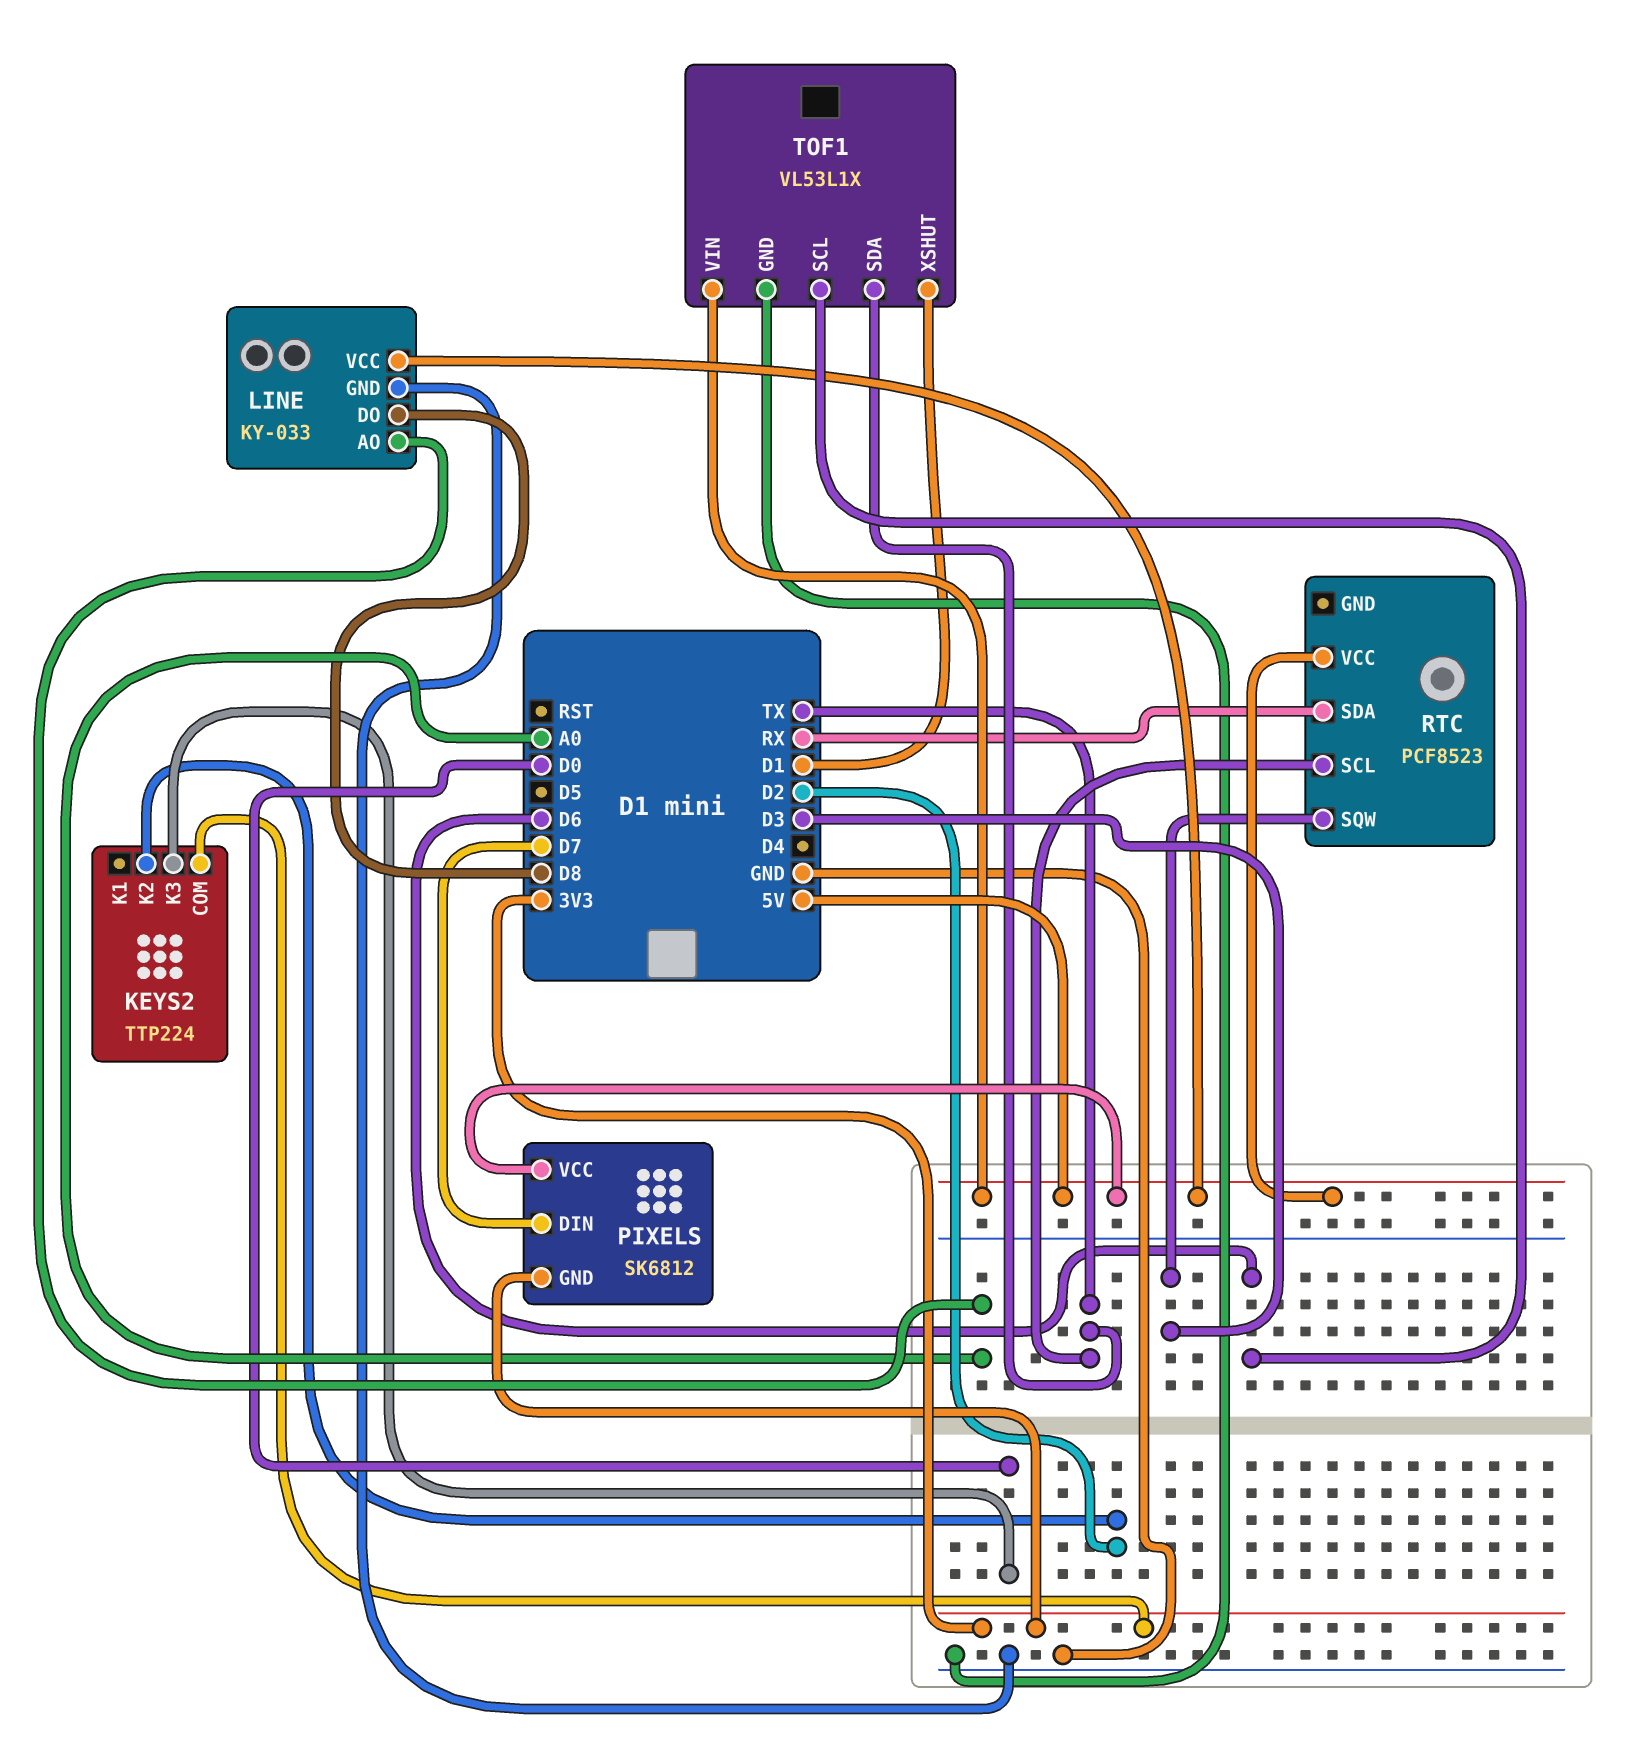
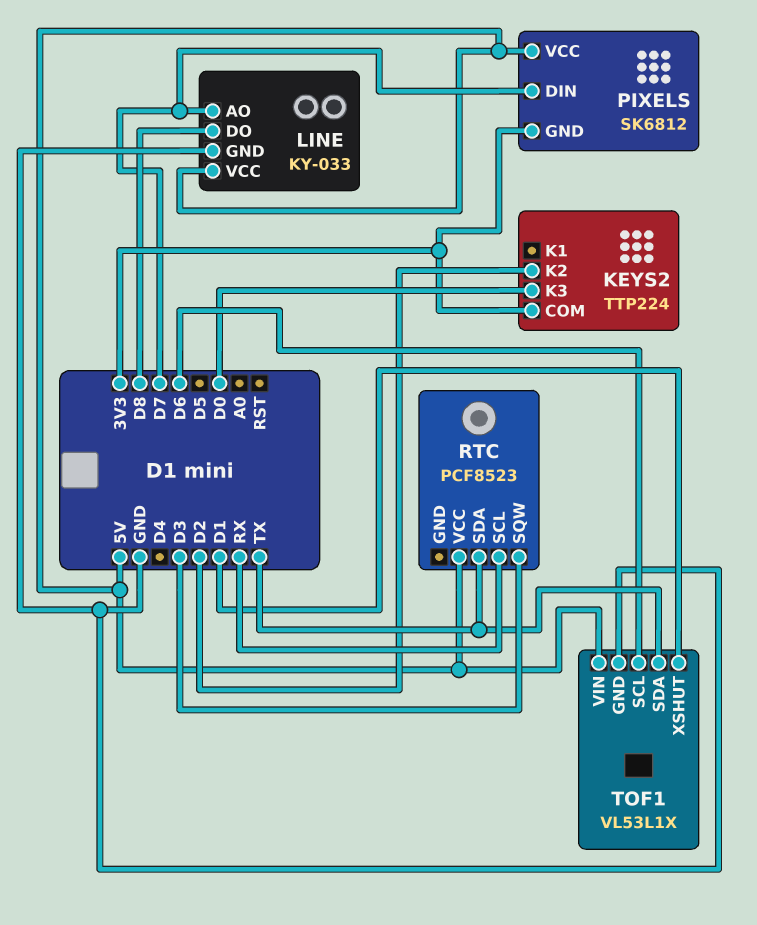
LINE pin AO: A0 -> D7
RTC pin SCL: TX -> RX
RTC pin SDA: RX -> TX

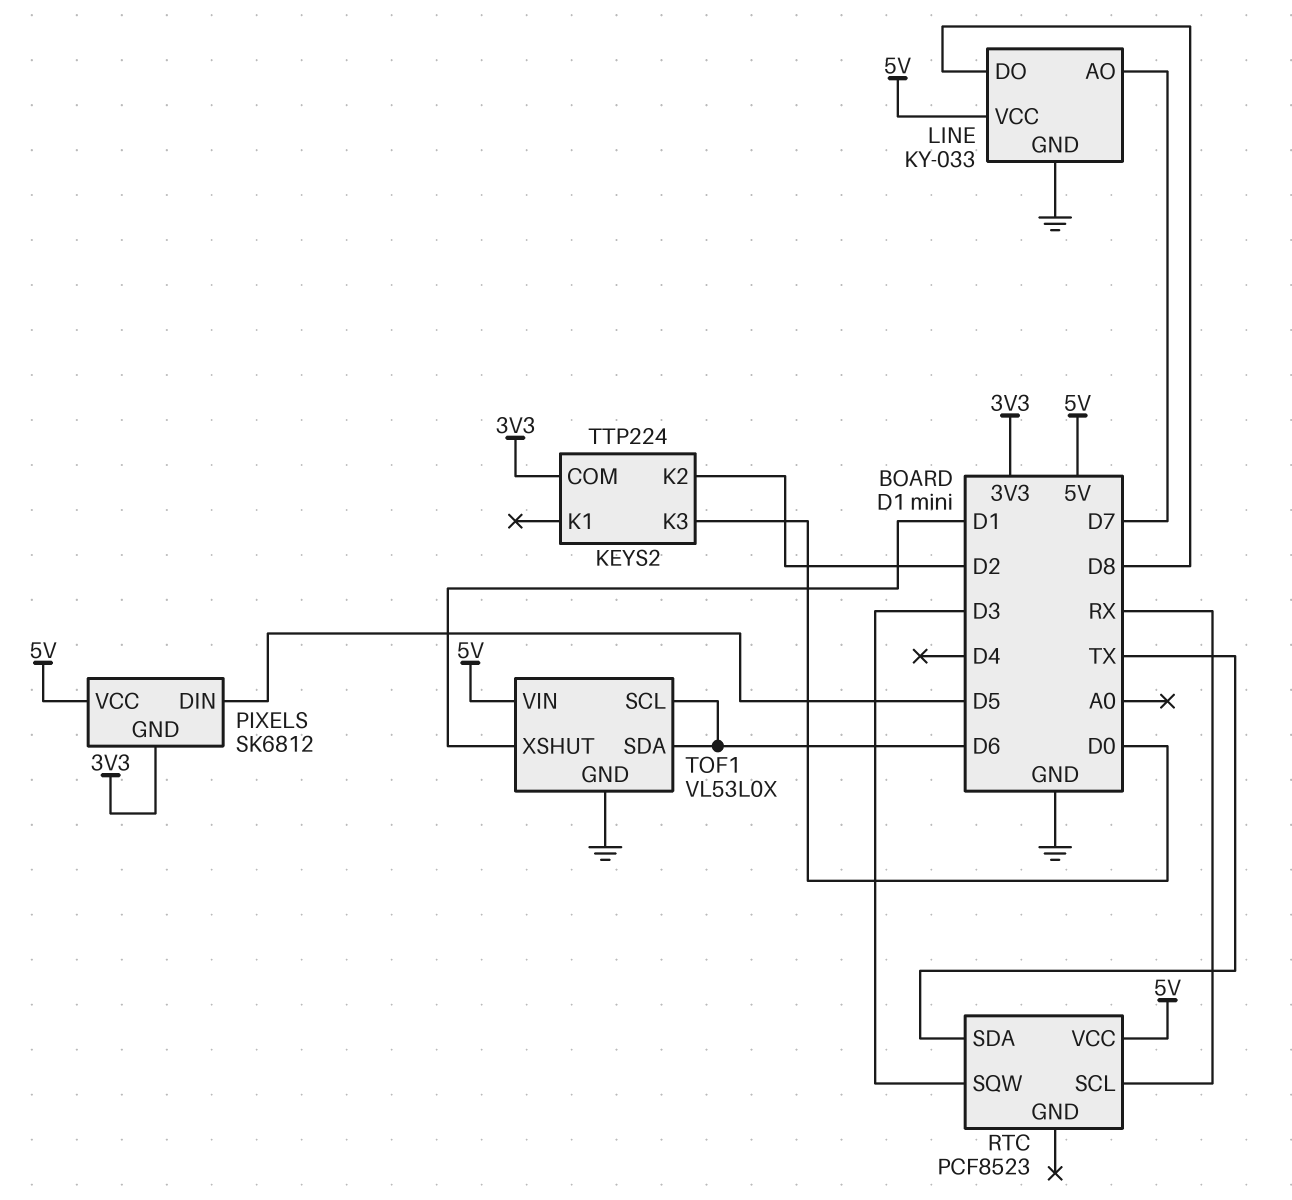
PIXELS pin DIN: D7 -> D5
TOF1: VL53L1X -> VL53L0X
TOF1 pin SDA: TX -> D6

